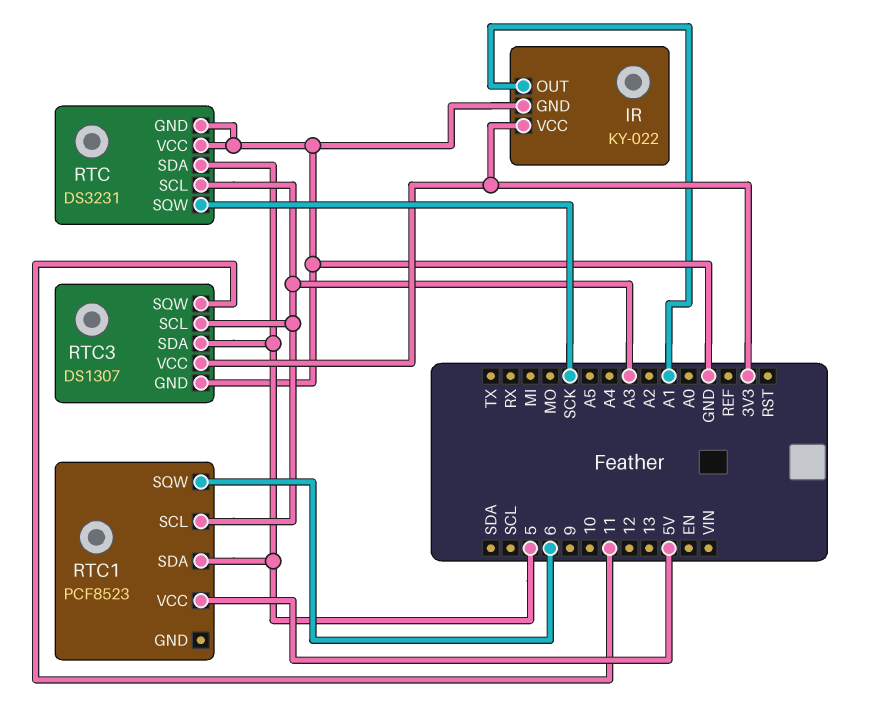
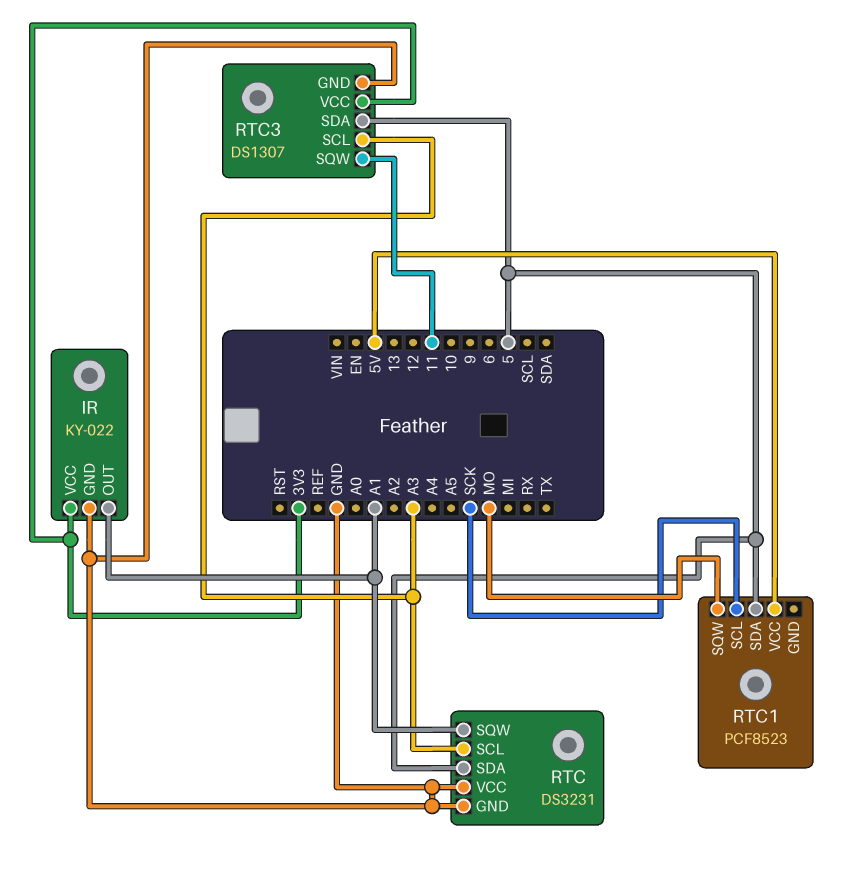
RTC pin SQW: SCK -> A1
RTC1 pin SCL: A3 -> SCK
RTC1 pin SQW: 6 -> MO

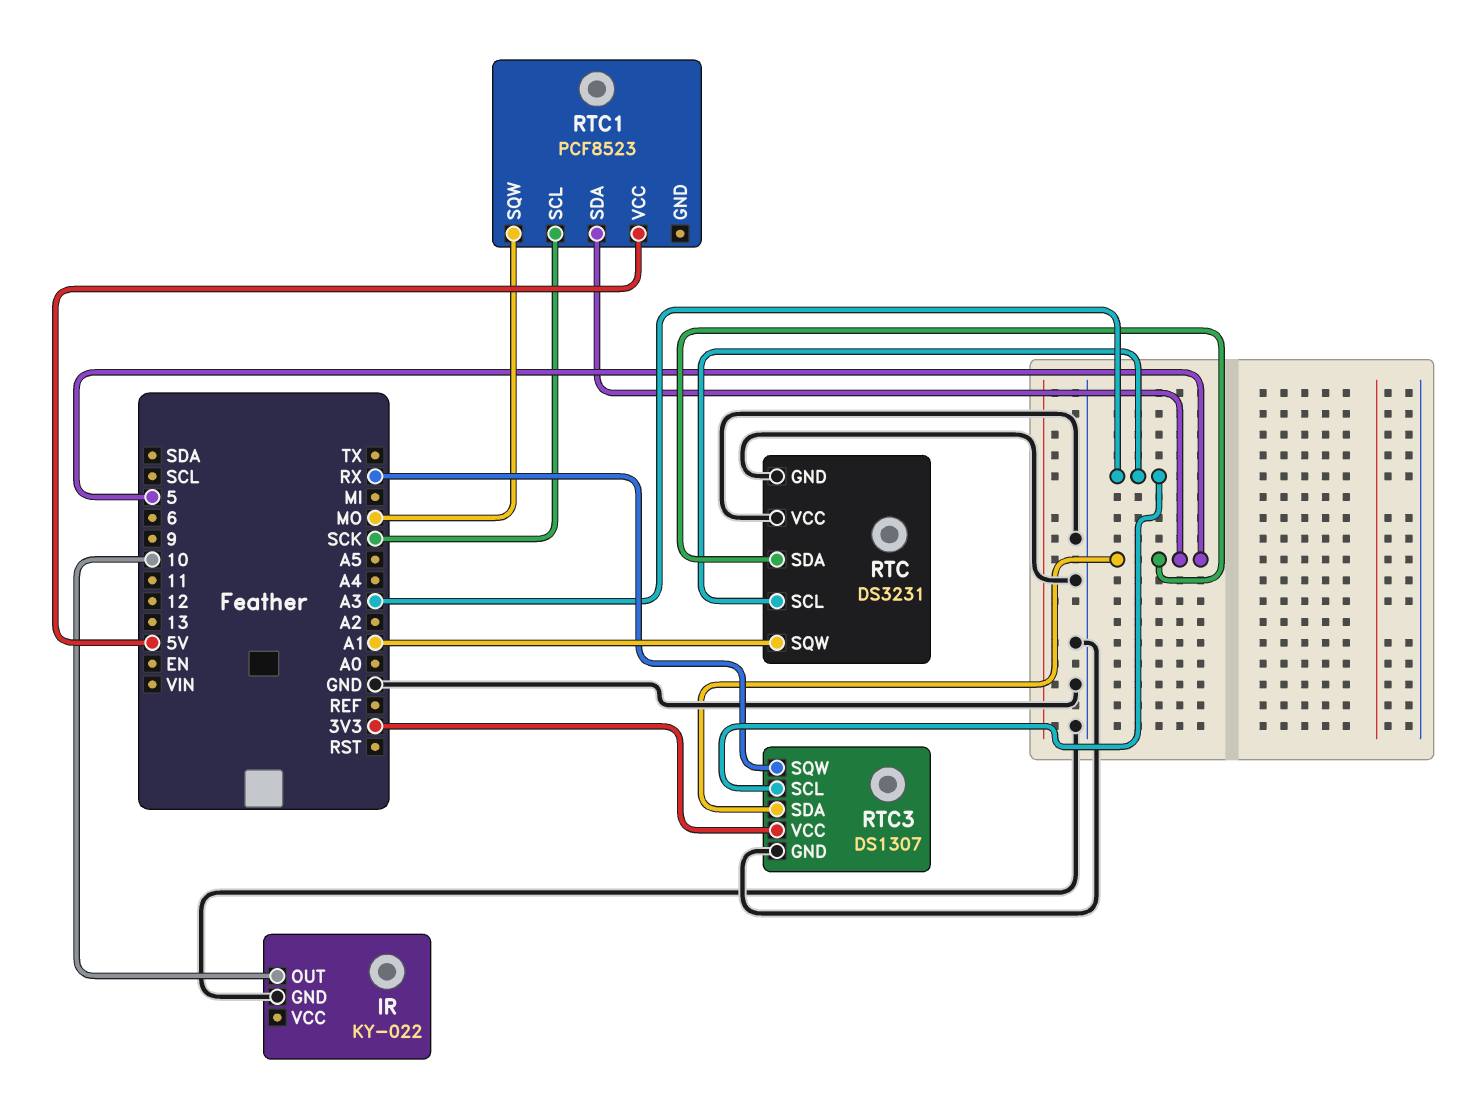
IR pin OUT: A1 -> 10
IR pin VCC: 3V3 -> none
RTC3 pin SQW: 11 -> RX

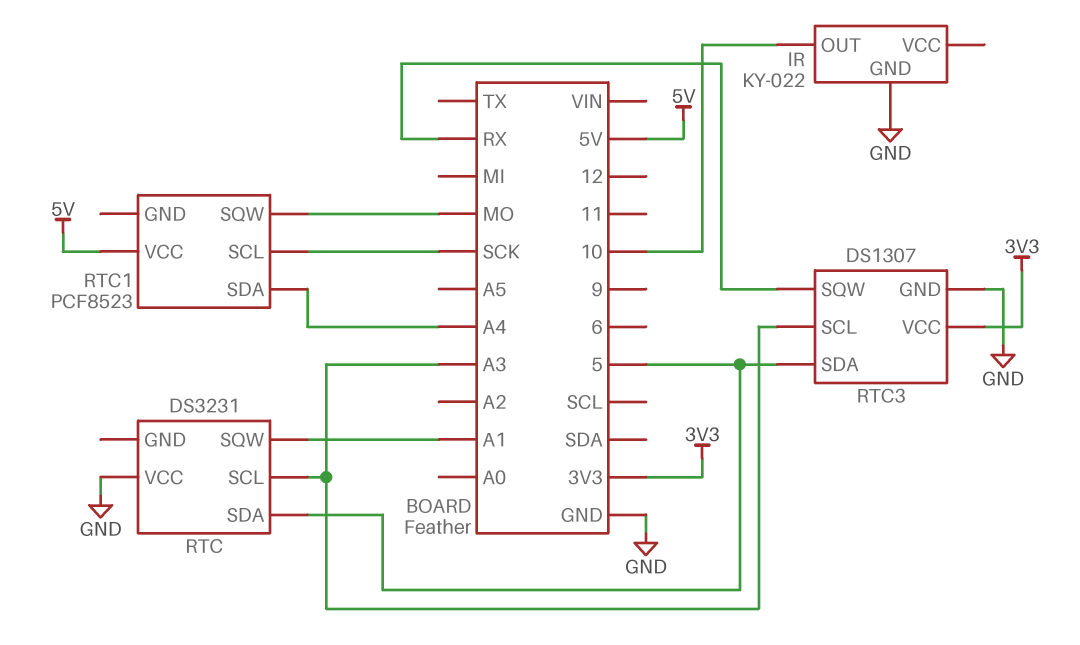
RTC pin GND: GND -> none
RTC1 pin SDA: 5 -> A4

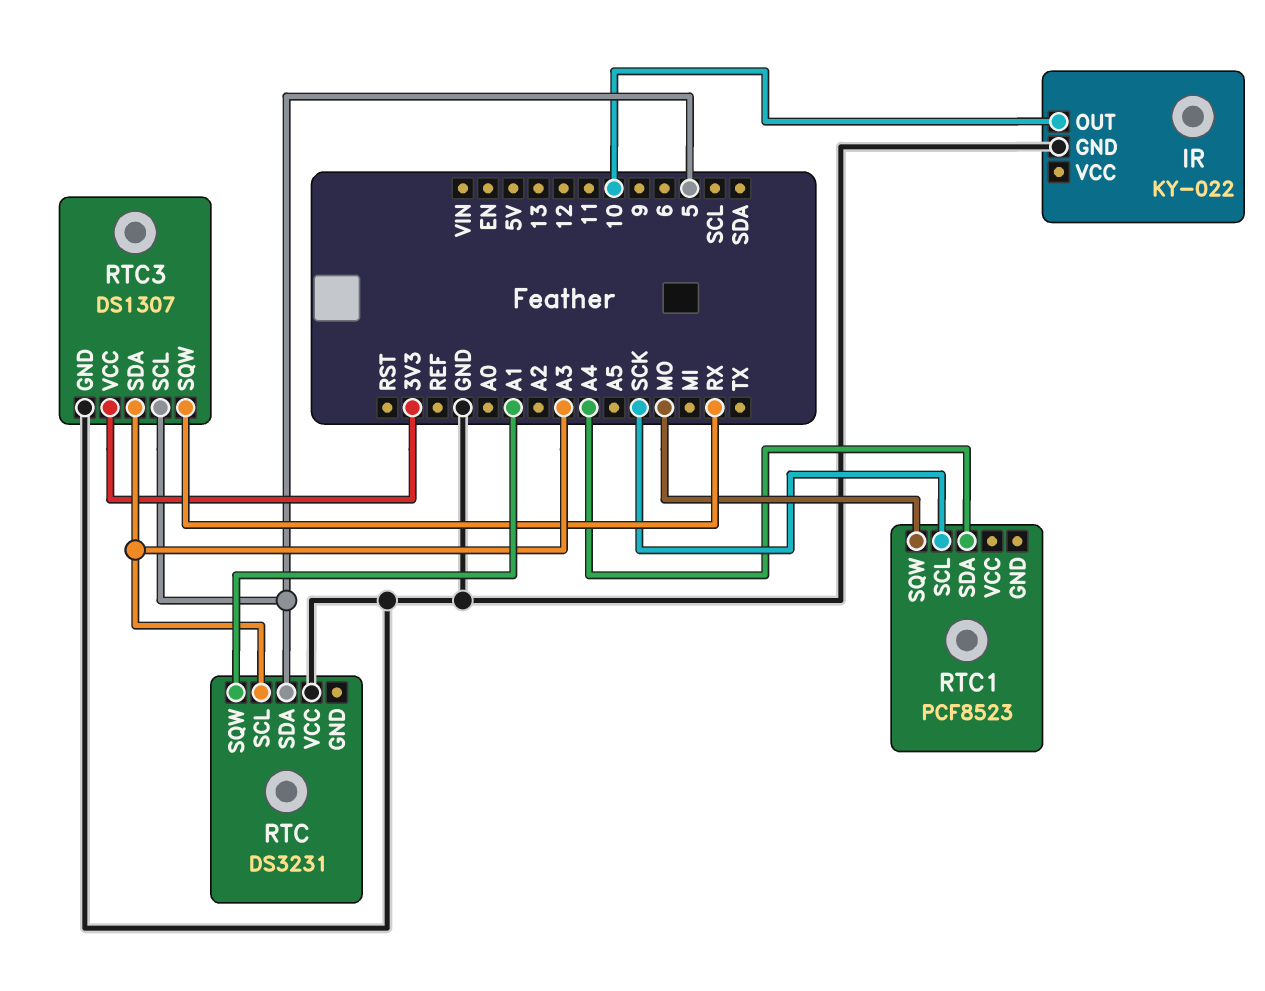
RTC1 pin VCC: 5V -> none
RTC3 pin SCL: A3 -> 5
RTC3 pin SDA: 5 -> A3

